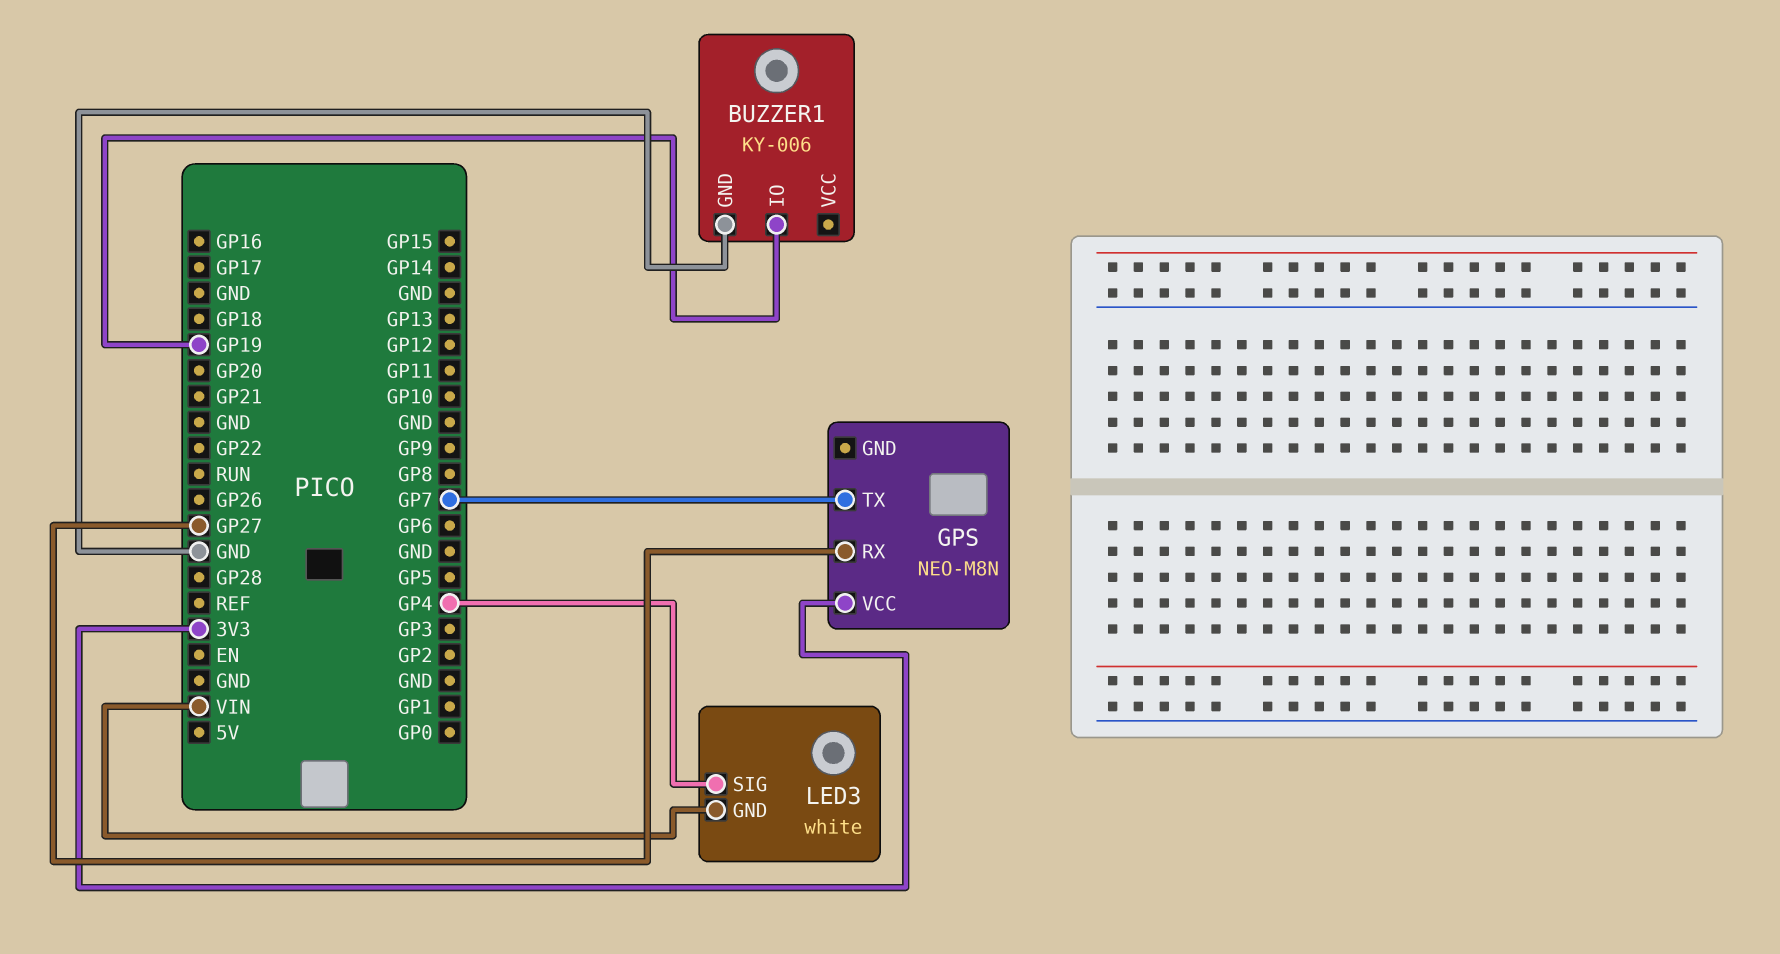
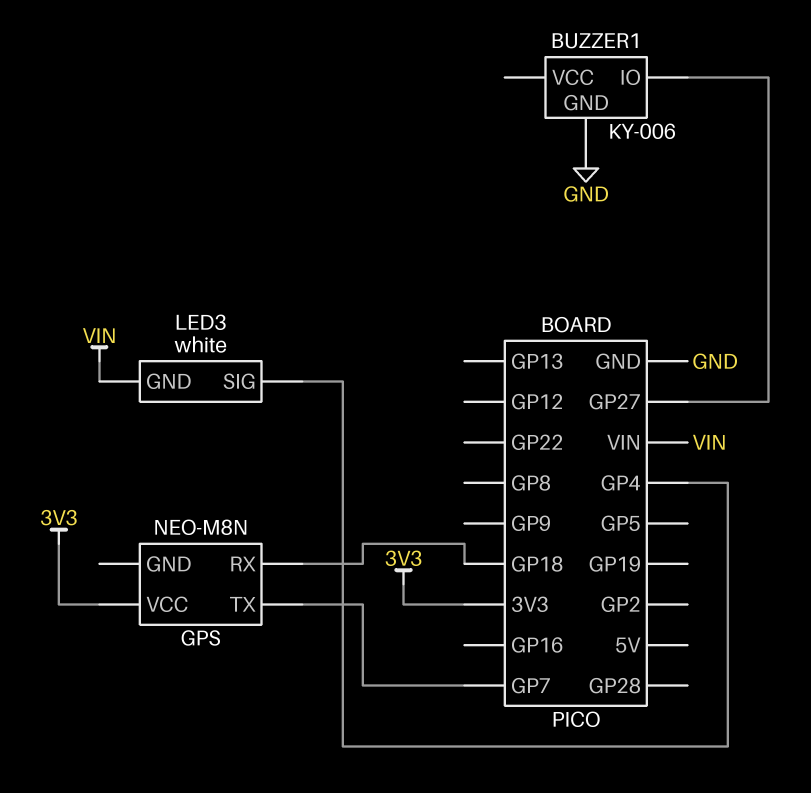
BUZZER1 pin IO: GP19 -> GP27
GPS pin RX: GP27 -> GP18

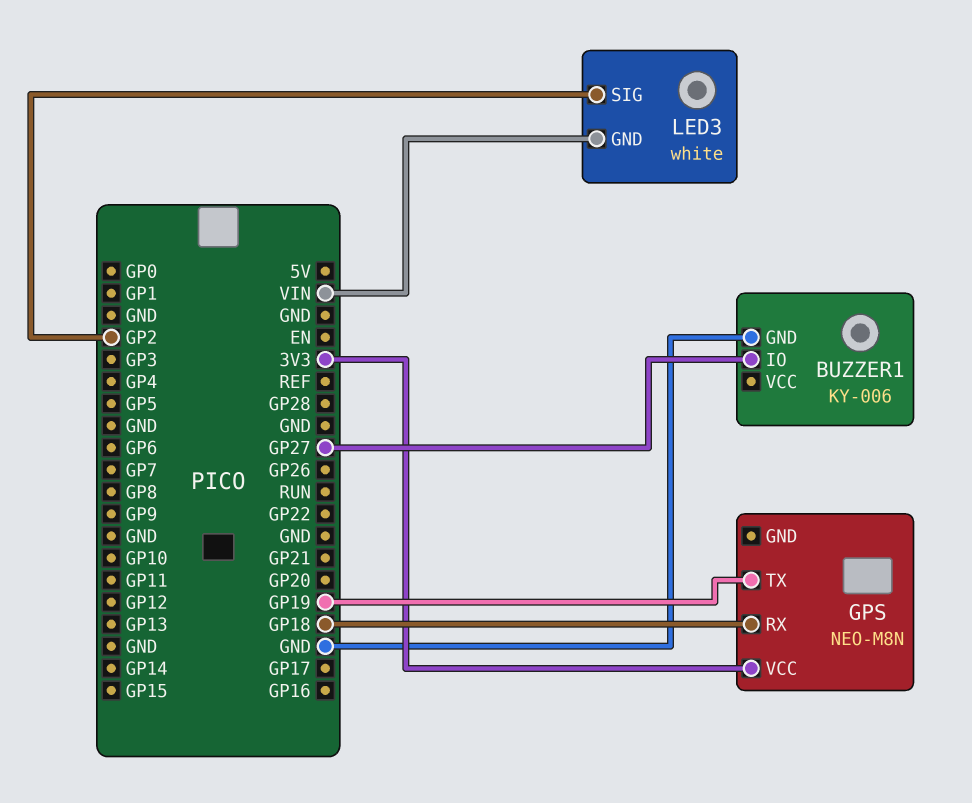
GPS pin TX: GP7 -> GP19
LED3 pin SIG: GP4 -> GP2

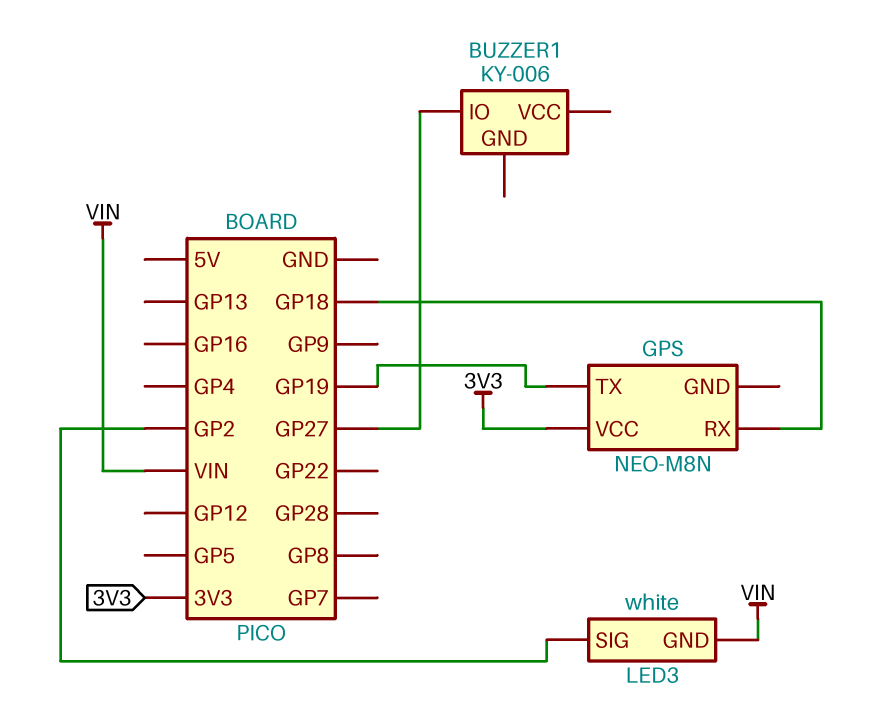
BUZZER1 pin GND: GND -> none

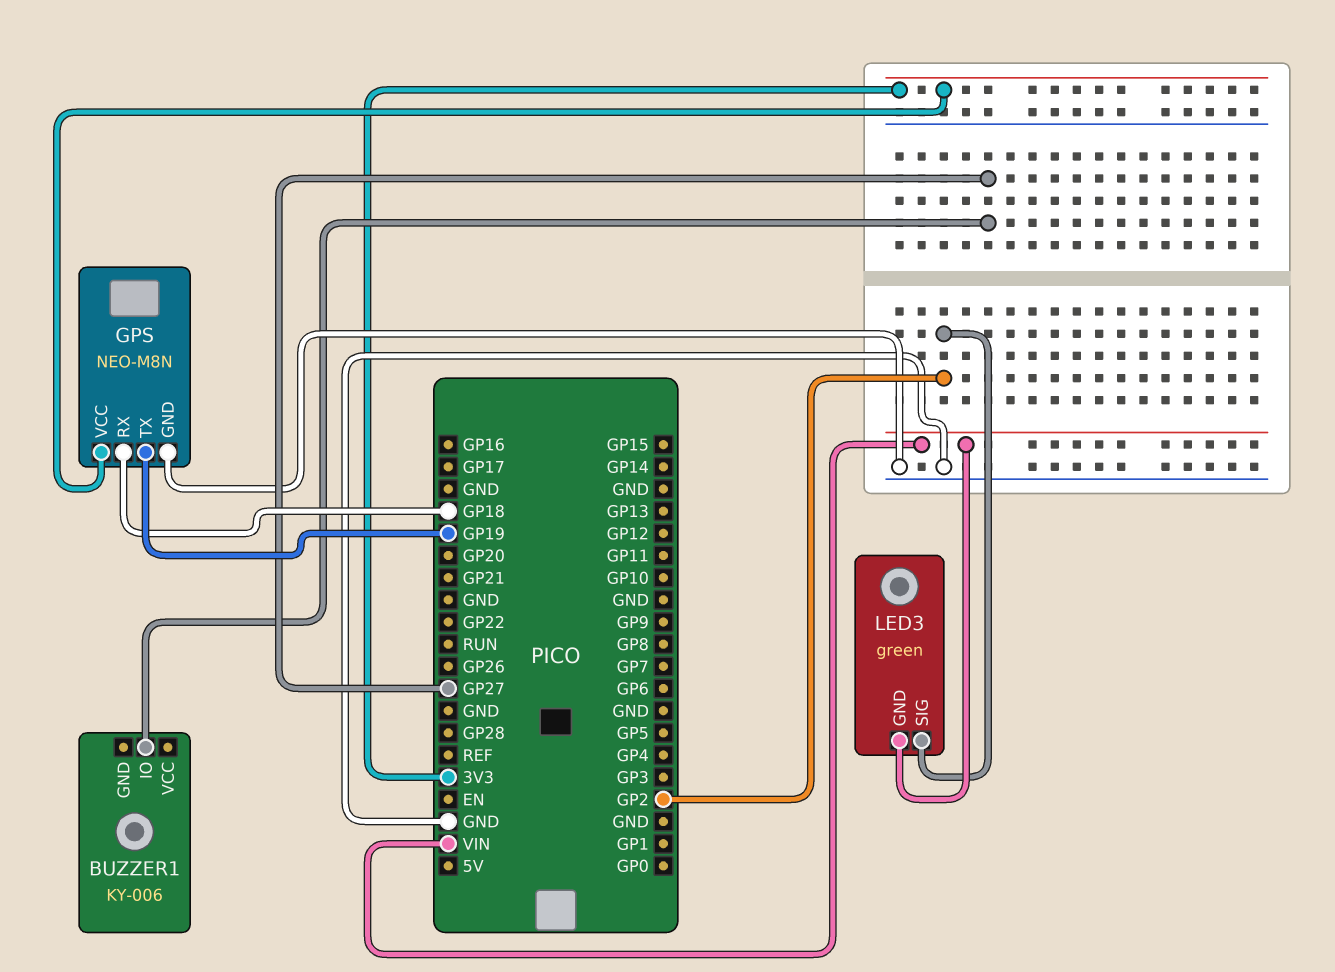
GPS pin GND: none -> GND
LED3: white -> green

